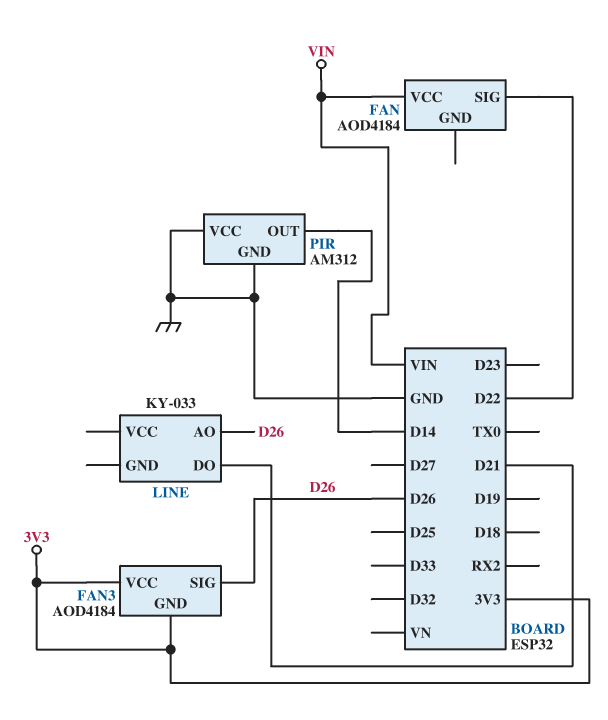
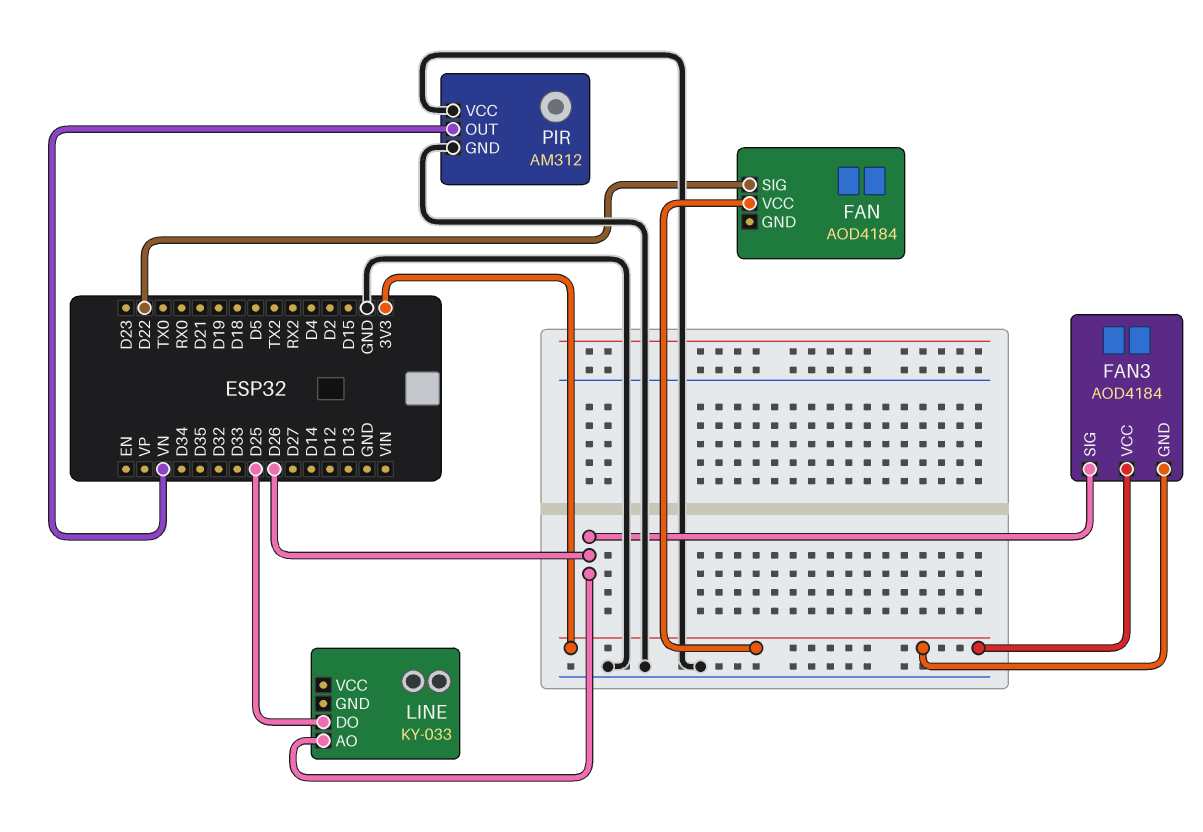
FAN pin VCC: VIN -> 3V3
LINE pin DO: D21 -> D25
PIR pin OUT: D14 -> VN

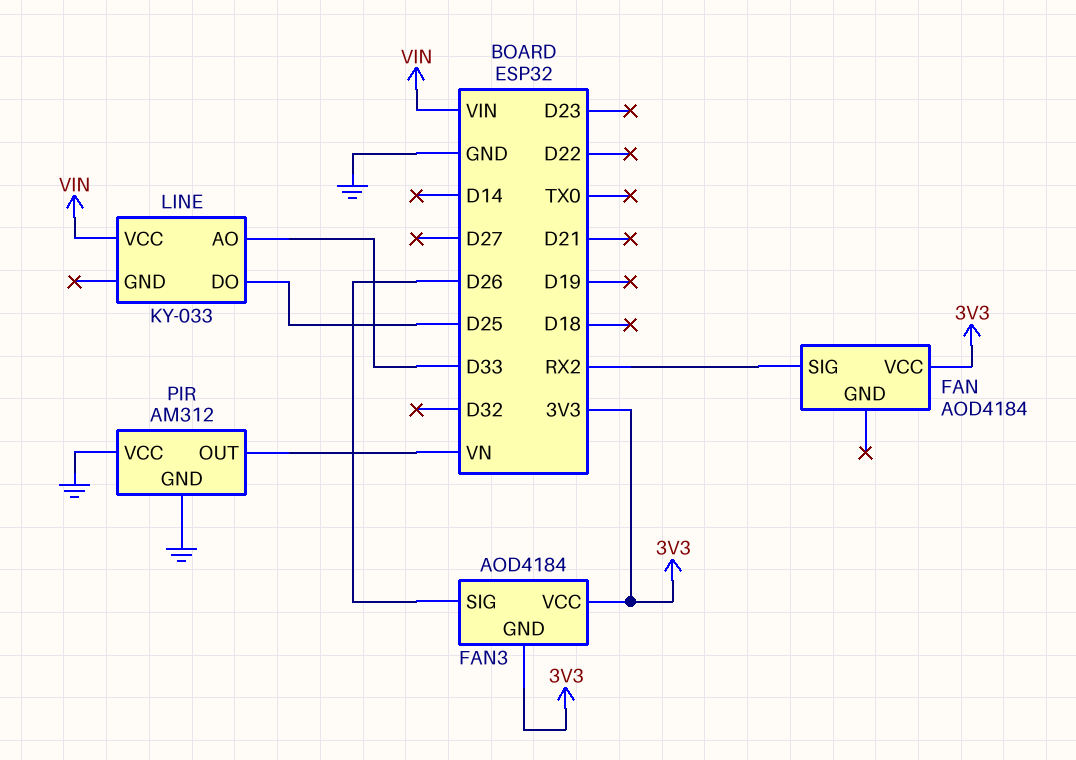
FAN pin SIG: D22 -> RX2
LINE pin AO: D26 -> D33
LINE pin VCC: none -> VIN

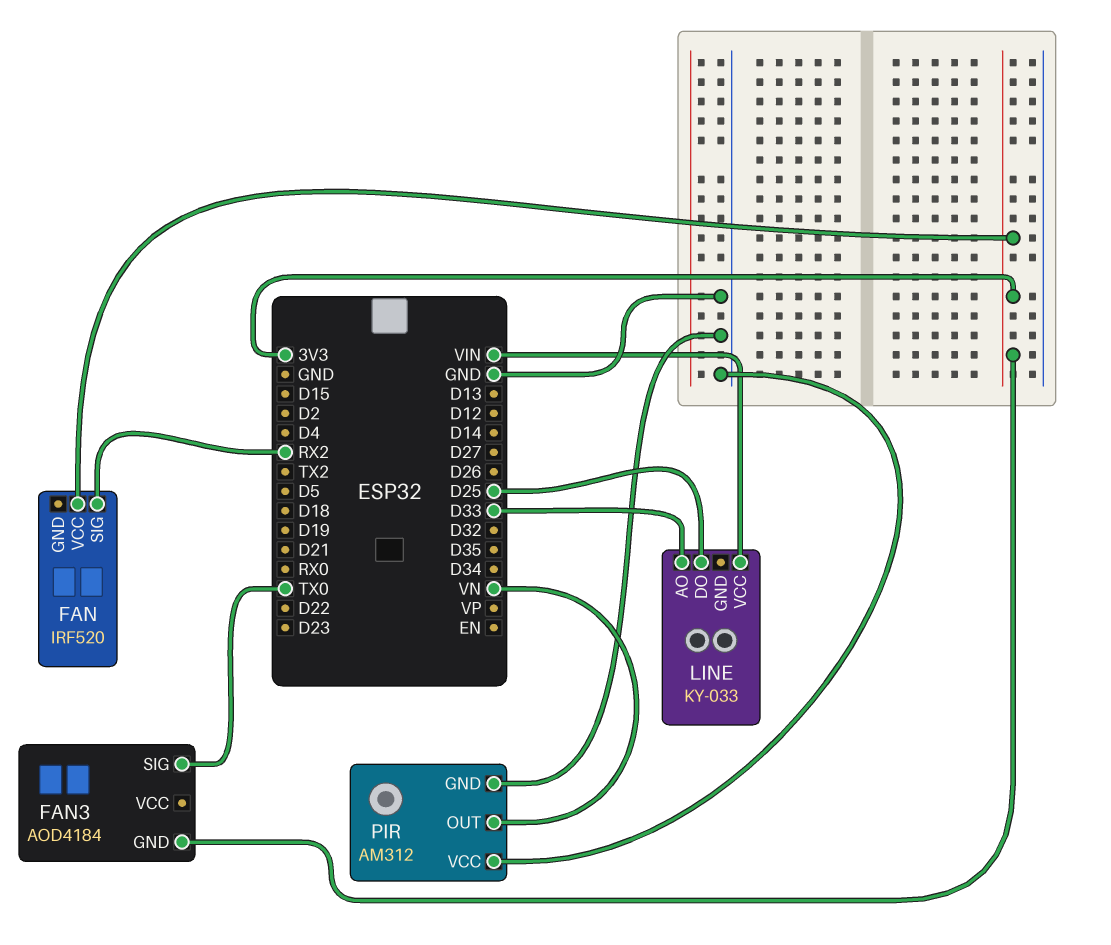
FAN: AOD4184 -> IRF520
FAN3 pin SIG: D26 -> TX0
FAN3 pin VCC: 3V3 -> none

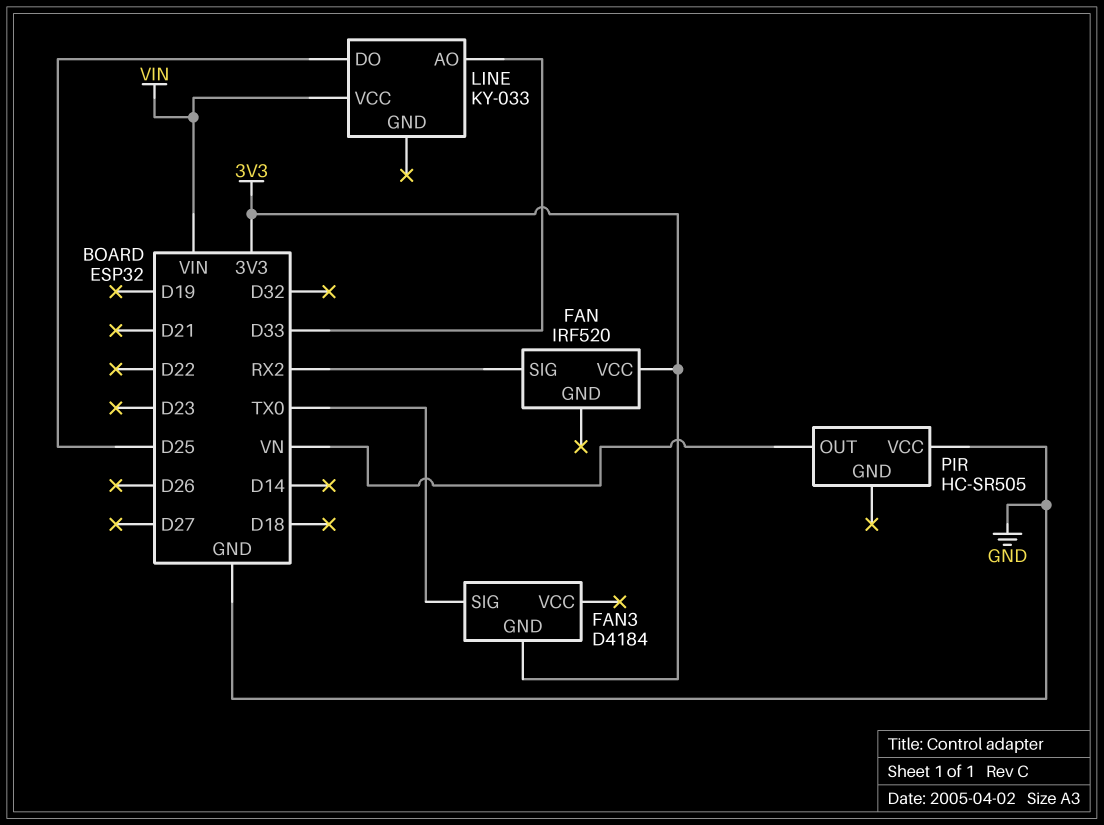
FAN3: AOD4184 -> D4184
PIR: AM312 -> HC-SR505
PIR pin GND: GND -> none

